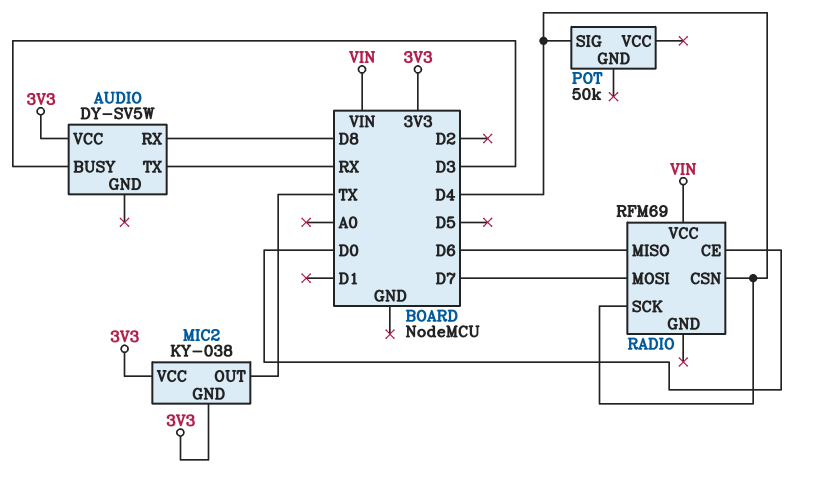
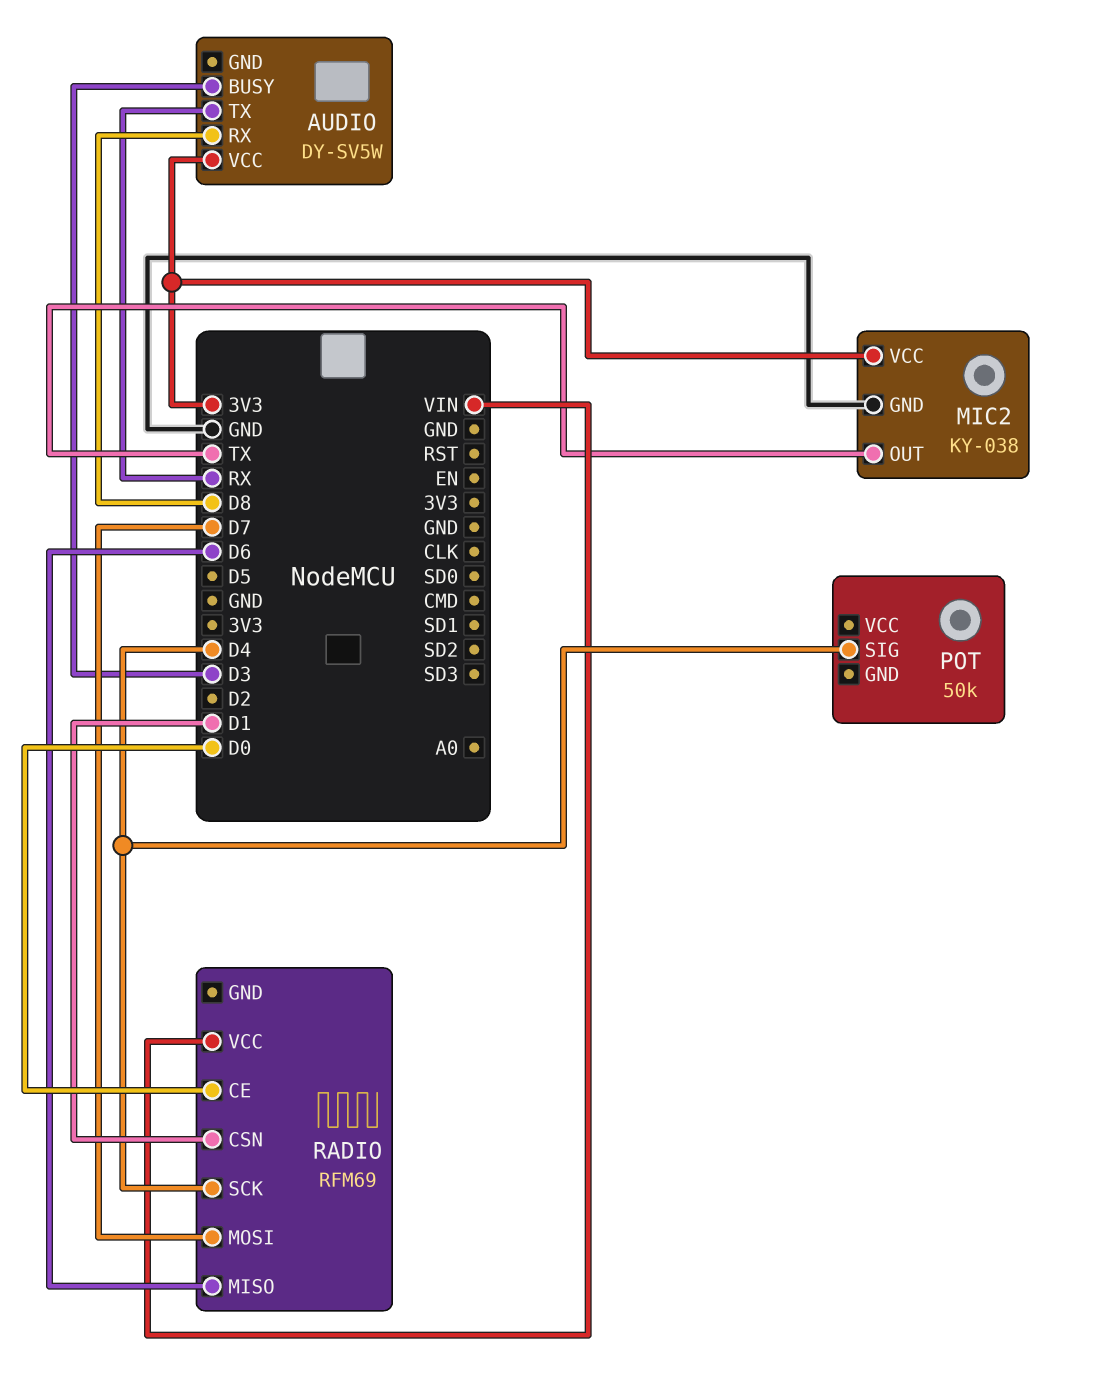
MIC2 pin GND: 3V3 -> GND
RADIO pin CSN: D4 -> D1

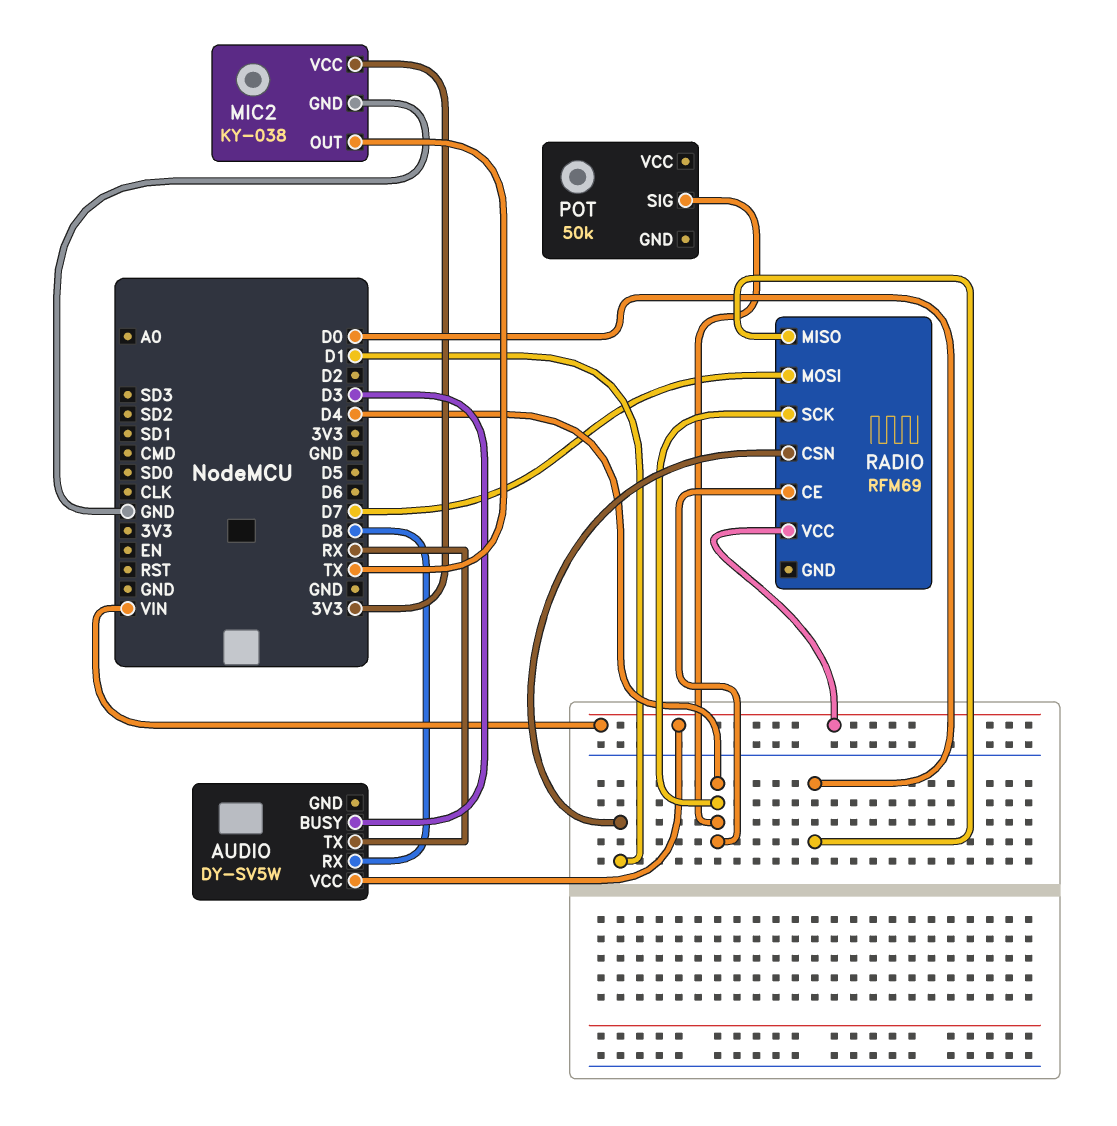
AUDIO pin VCC: 3V3 -> VIN
RADIO pin CE: D0 -> D4
RADIO pin MISO: D6 -> D0

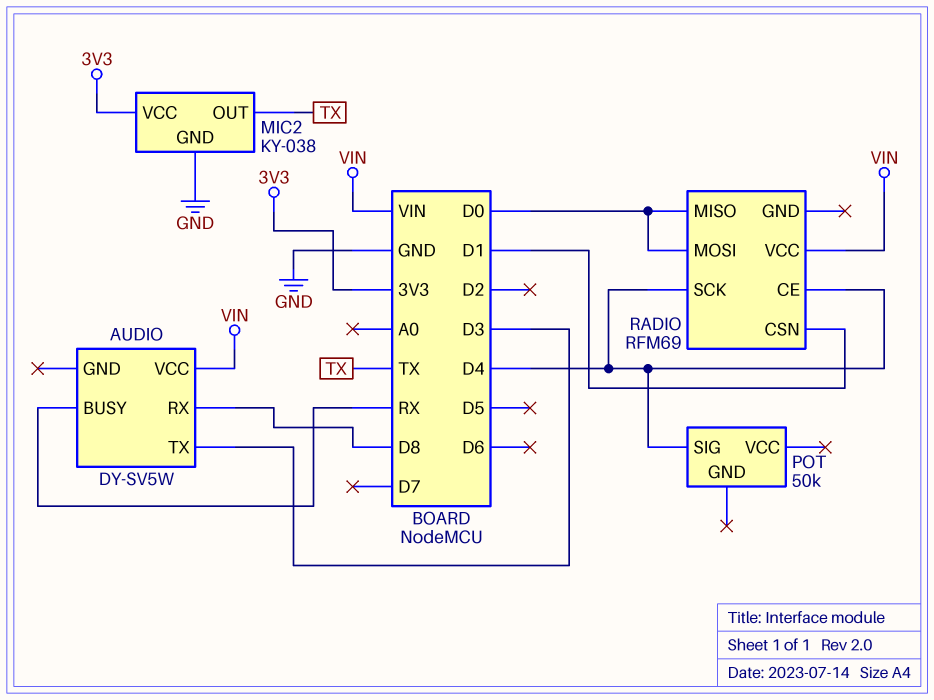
AUDIO pin BUSY: D3 -> RX
AUDIO pin TX: RX -> D3
RADIO pin MOSI: D7 -> D0

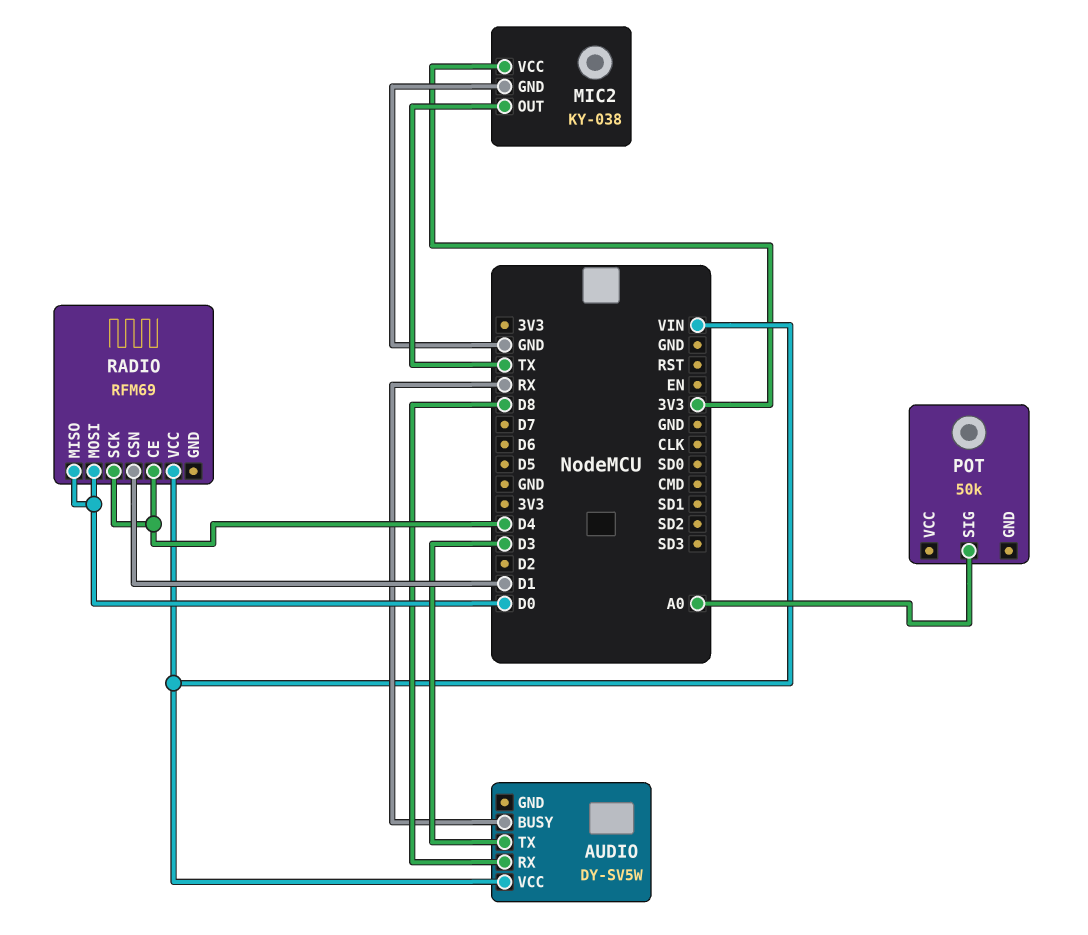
POT pin SIG: D4 -> A0

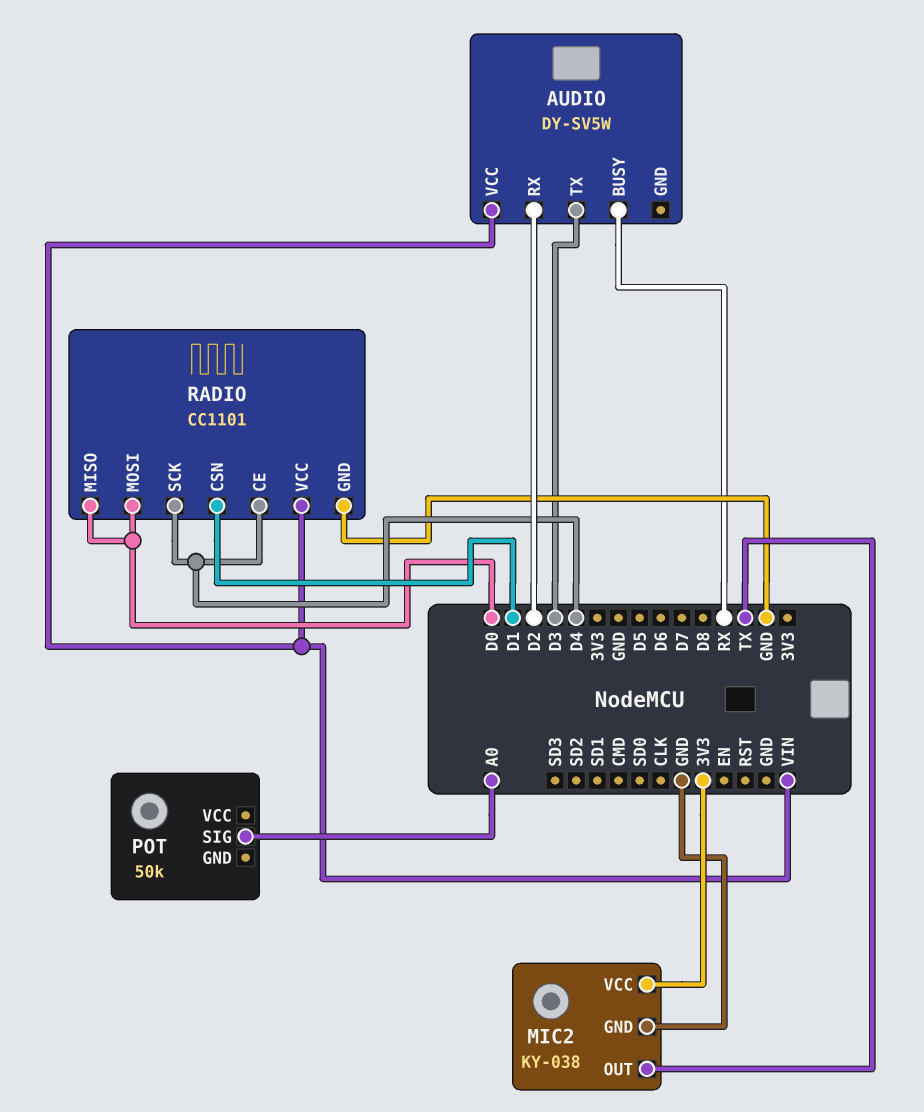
AUDIO pin RX: D8 -> D2
RADIO: RFM69 -> CC1101
RADIO pin GND: none -> GND

